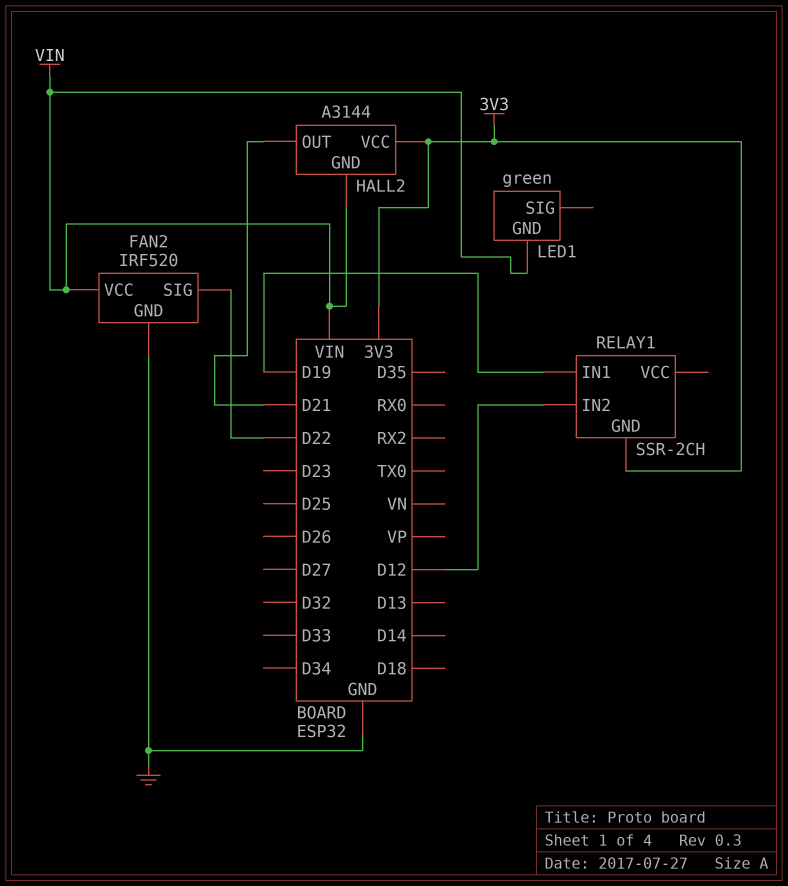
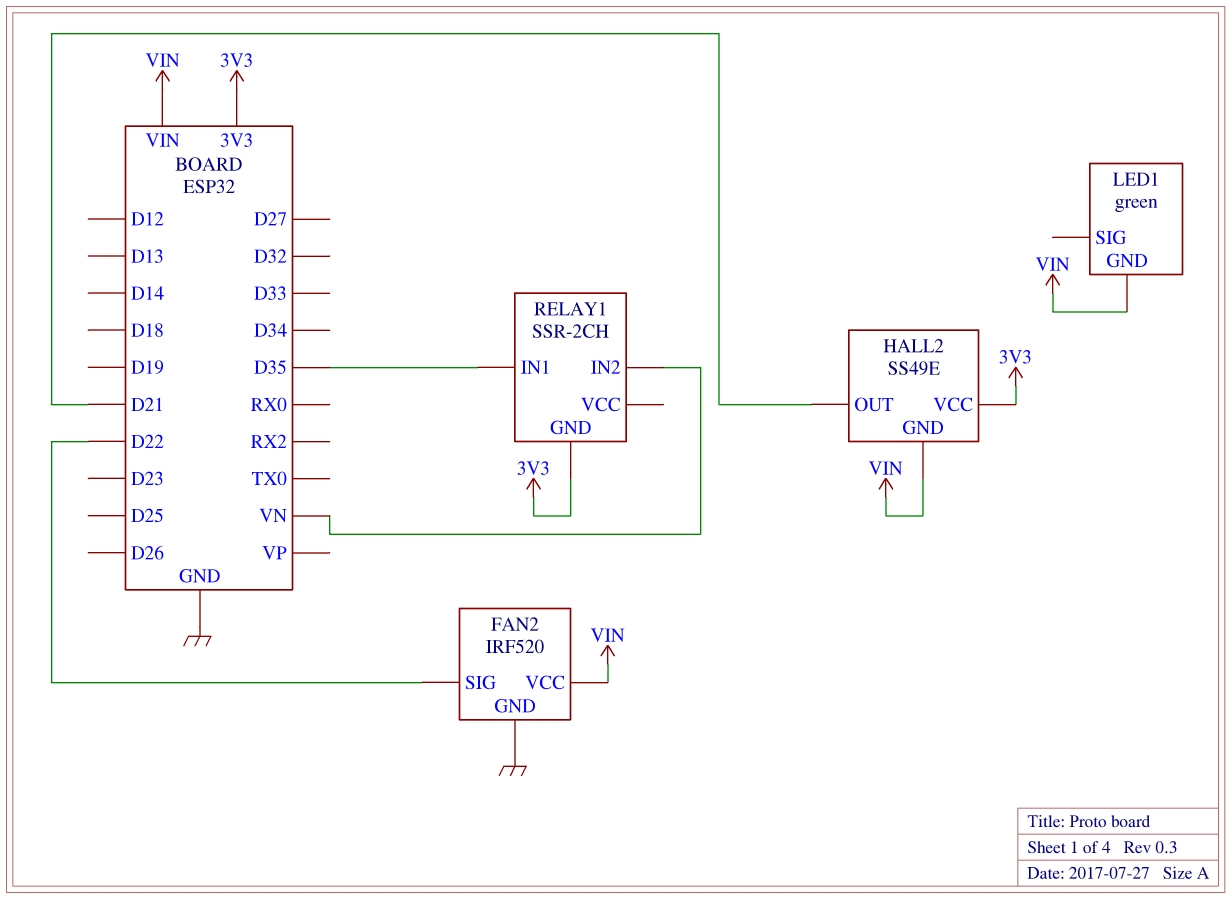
HALL2: A3144 -> SS49E
RELAY1 pin IN1: D19 -> D35
RELAY1 pin IN2: D12 -> VN

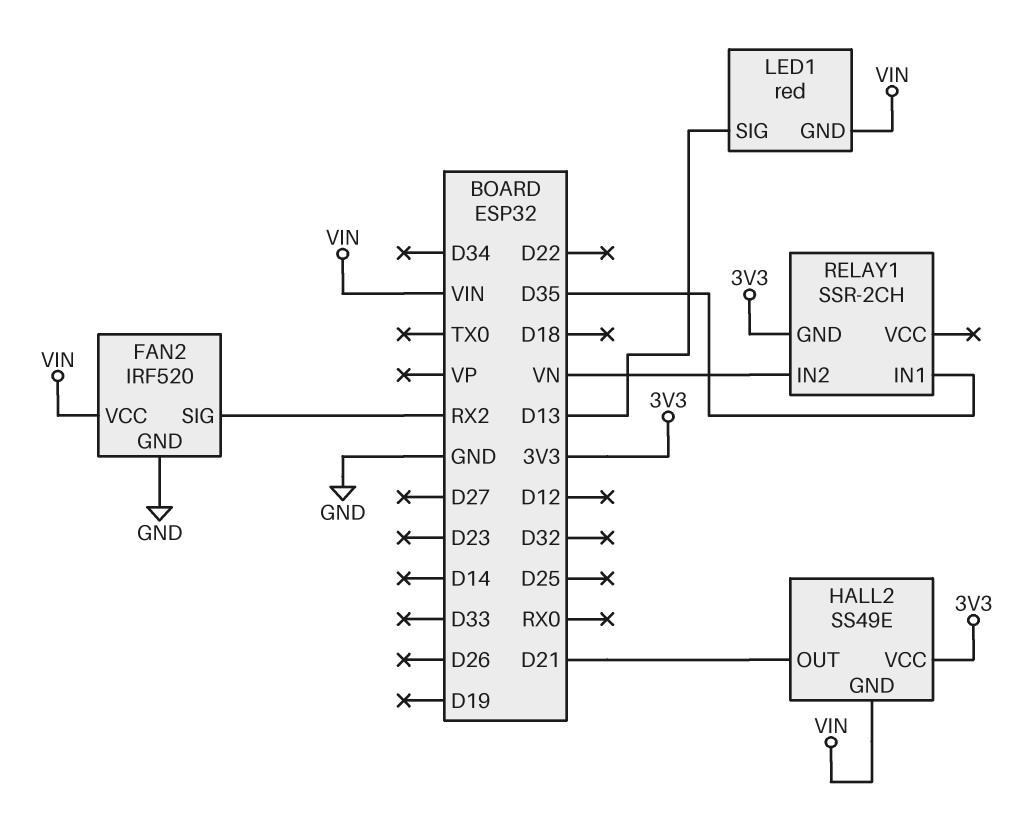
FAN2 pin SIG: D22 -> RX2
LED1: green -> red
LED1 pin SIG: none -> D13

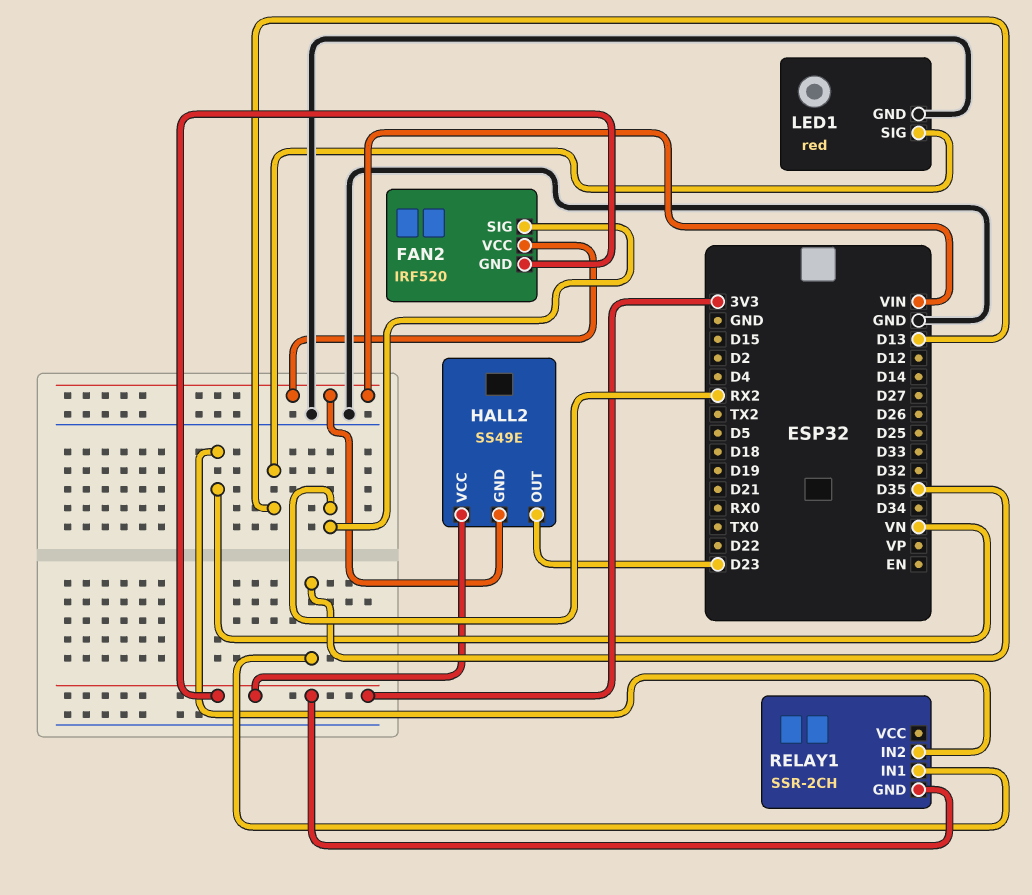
FAN2 pin GND: GND -> 3V3
HALL2 pin OUT: D21 -> D23
LED1 pin GND: VIN -> GND

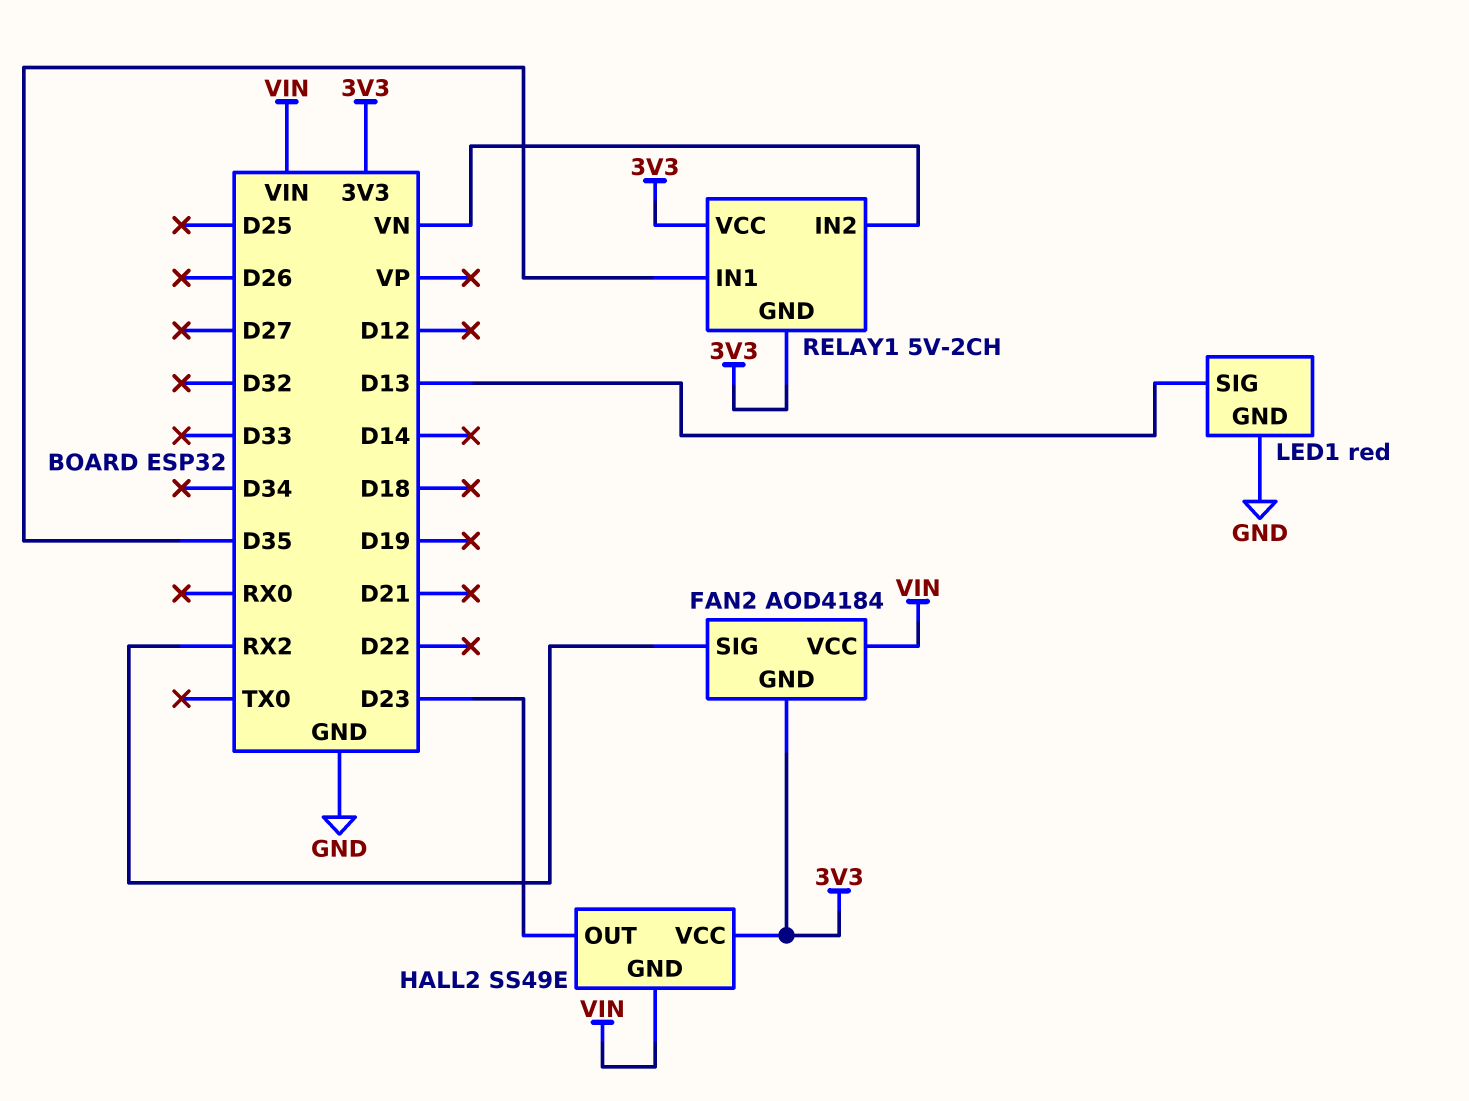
FAN2: IRF520 -> AOD4184
RELAY1: SSR-2CH -> 5V-2CH
RELAY1 pin VCC: none -> 3V3

